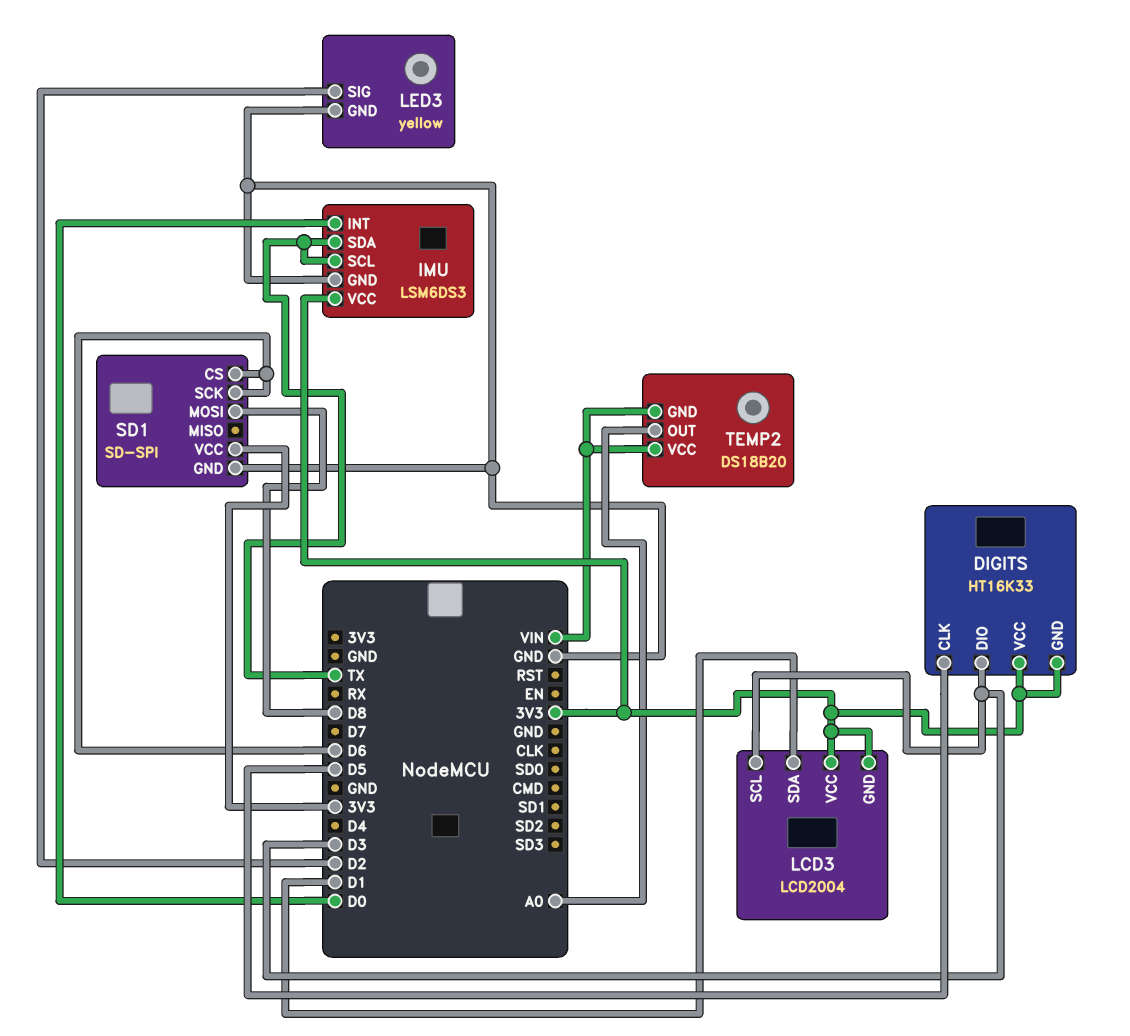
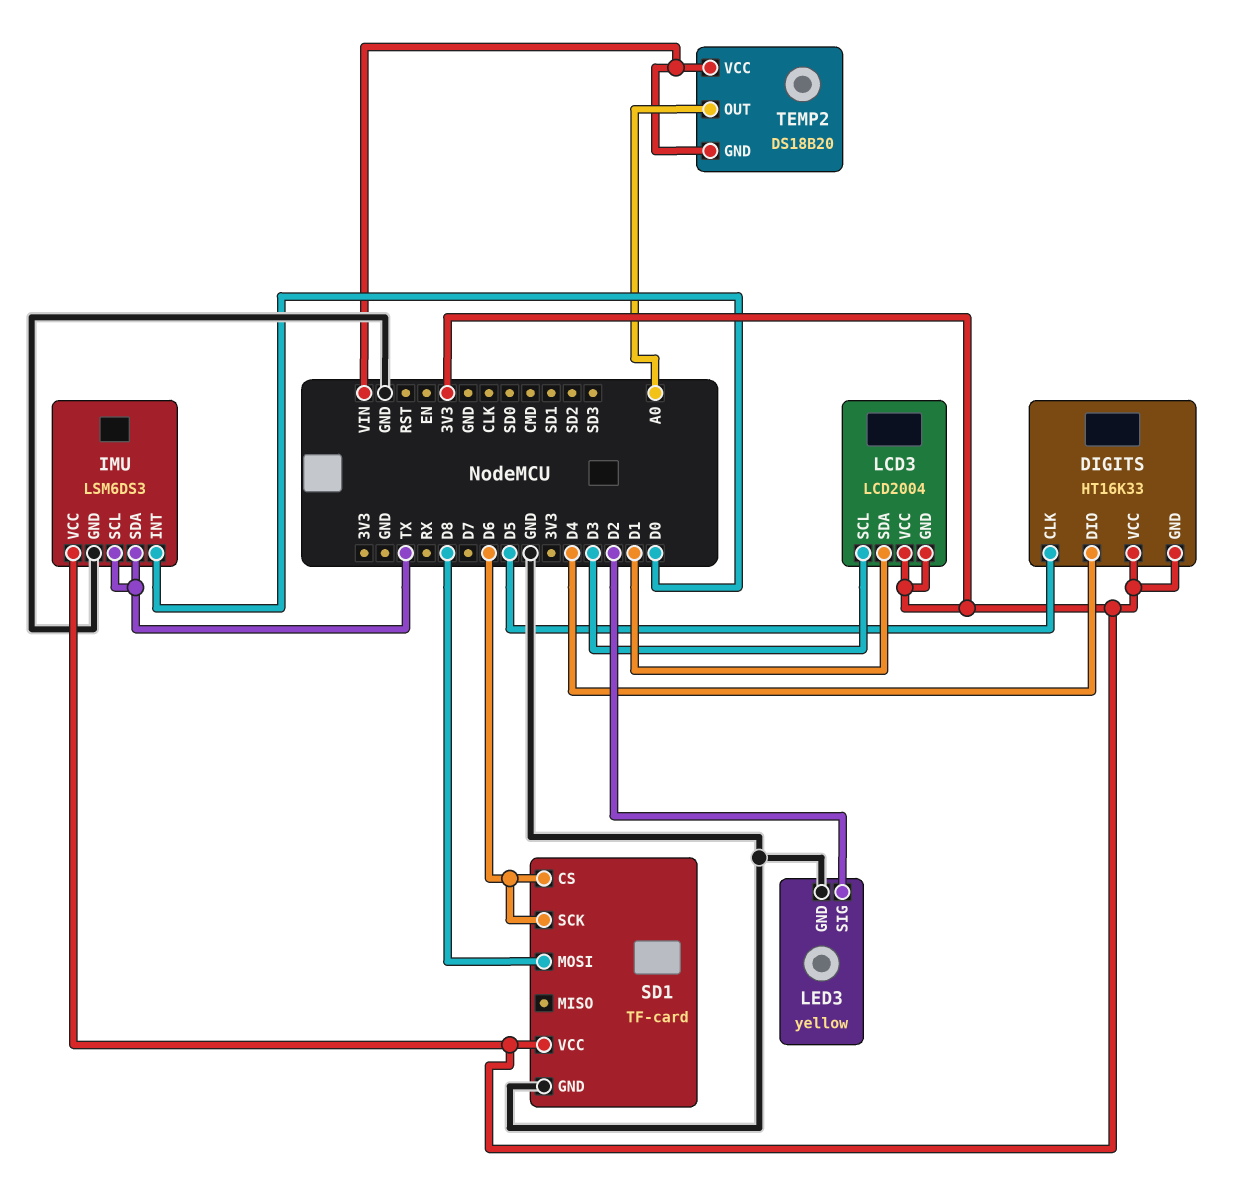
DIGITS pin DIO: D3 -> D4
SD1: SD-SPI -> TF-card

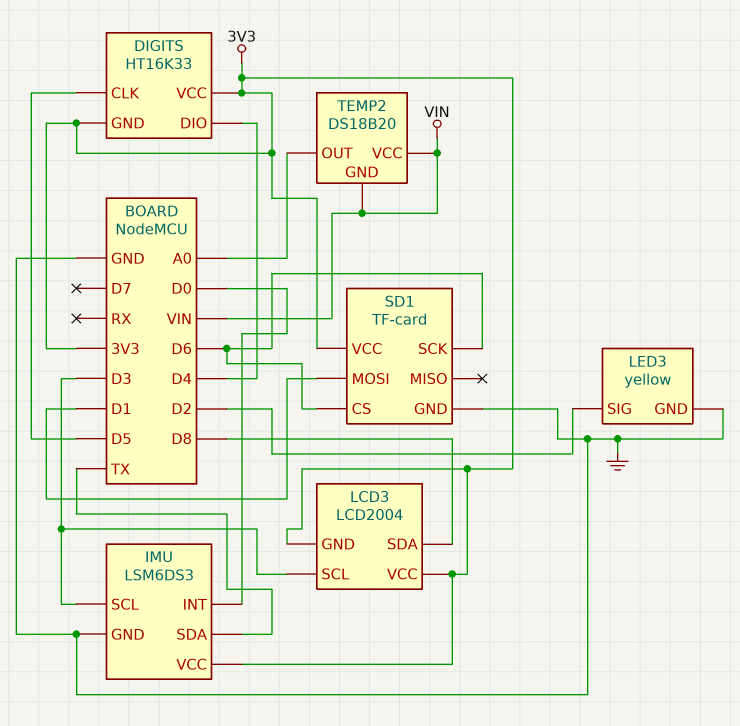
IMU pin SCL: TX -> D3
LCD3 pin SDA: D1 -> D8
SD1 pin MOSI: D8 -> D1

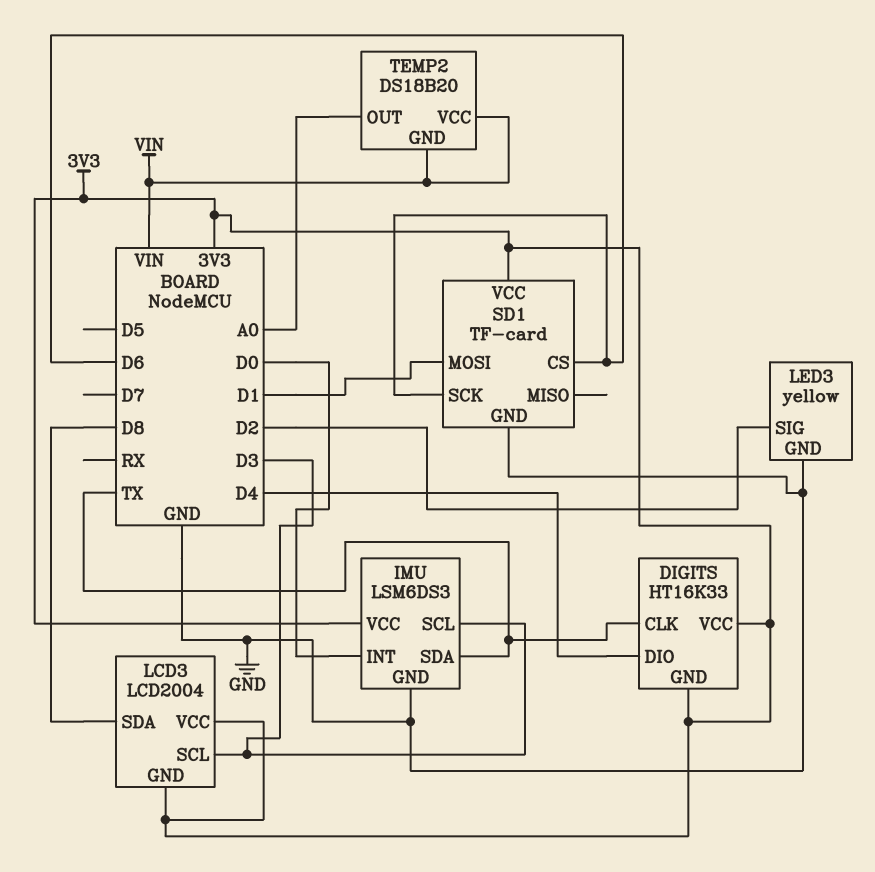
DIGITS pin CLK: D5 -> TX

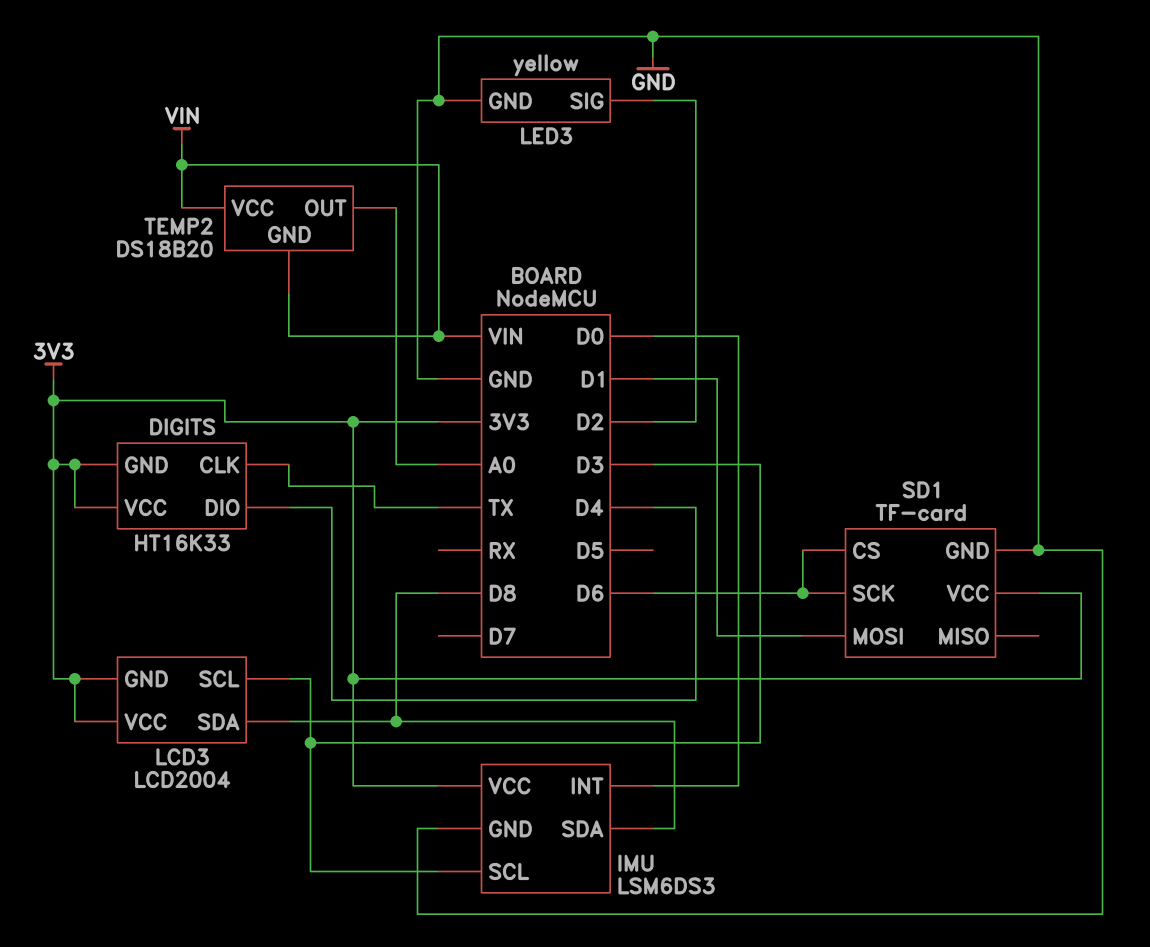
IMU pin SDA: TX -> D8

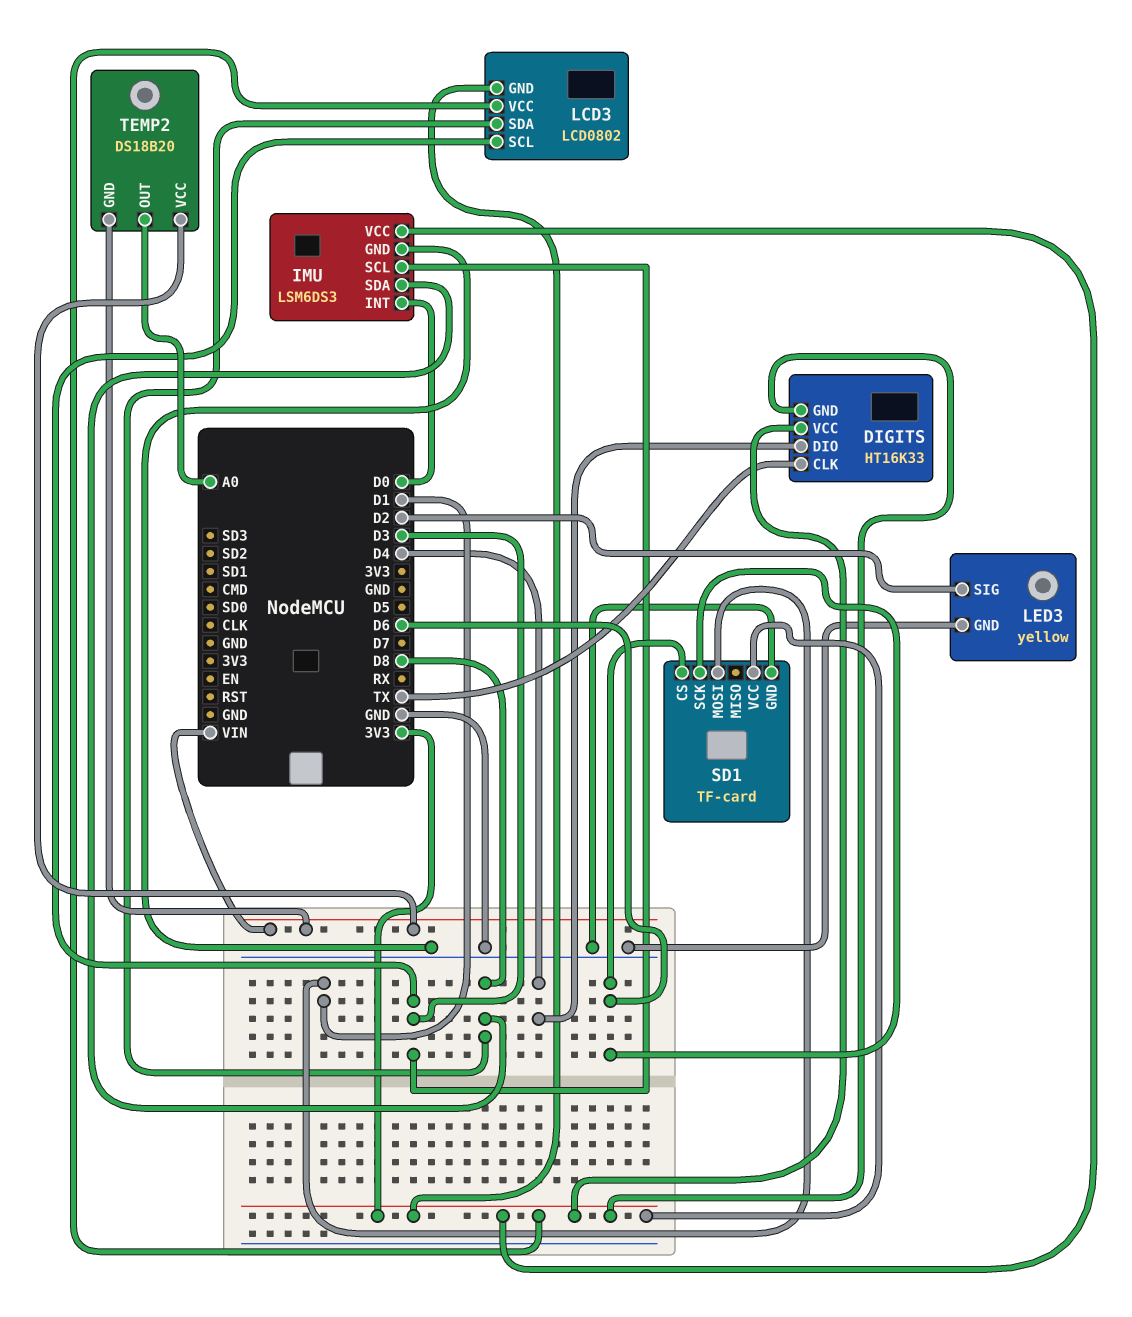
LCD3: LCD2004 -> LCD0802

